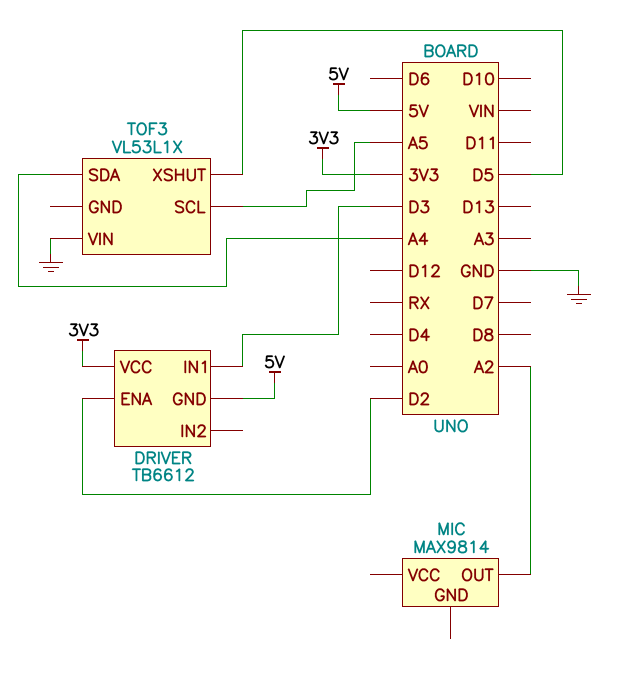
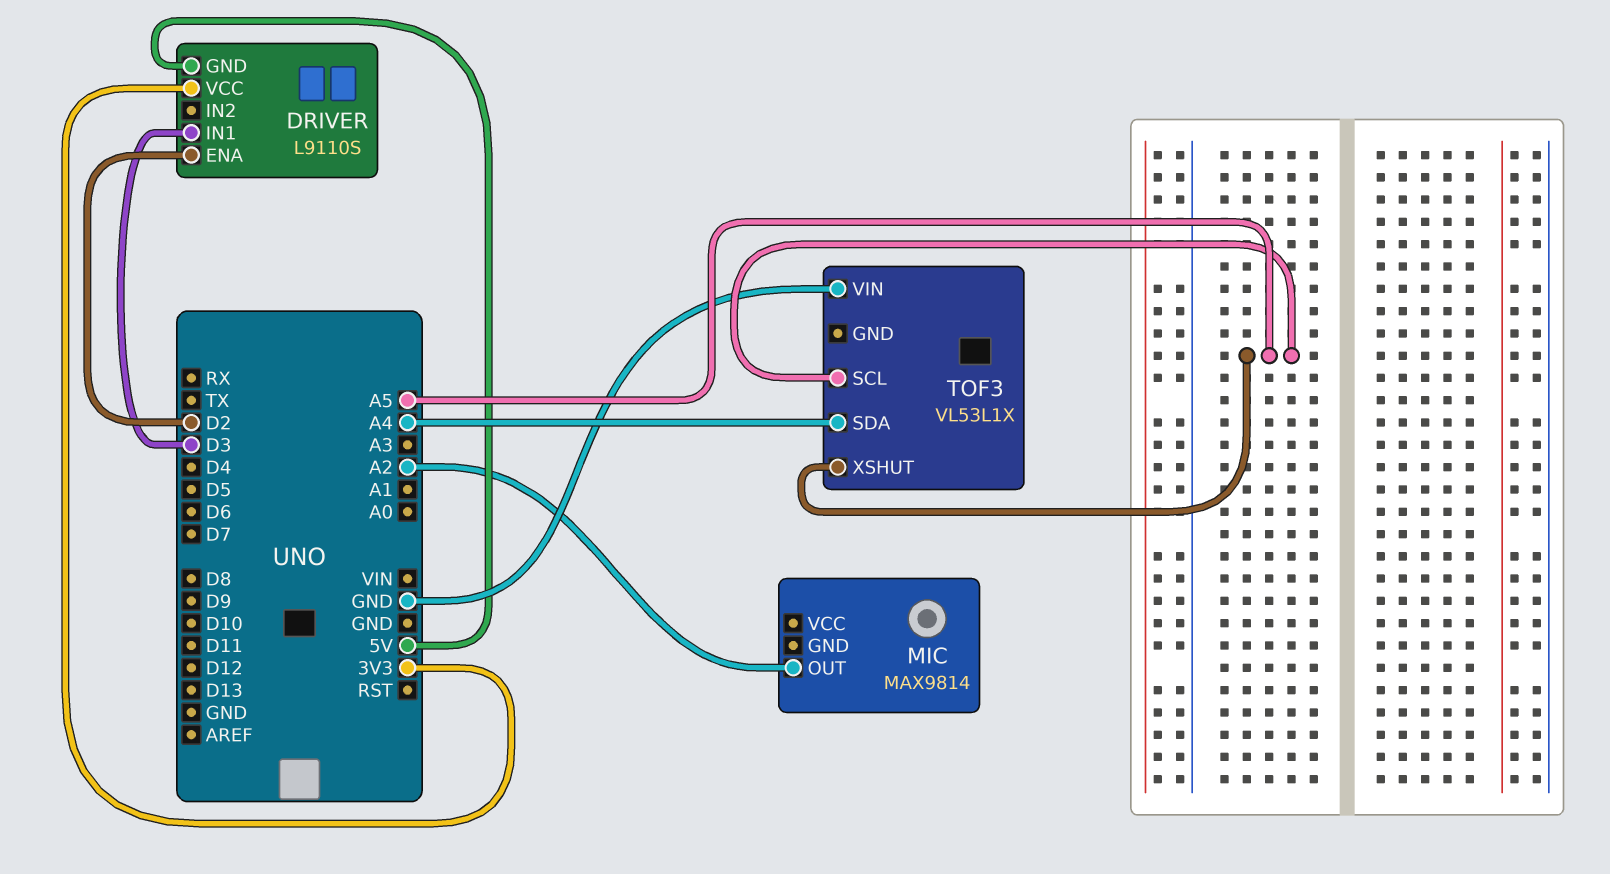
DRIVER: TB6612 -> L9110S
TOF3 pin XSHUT: D5 -> A5

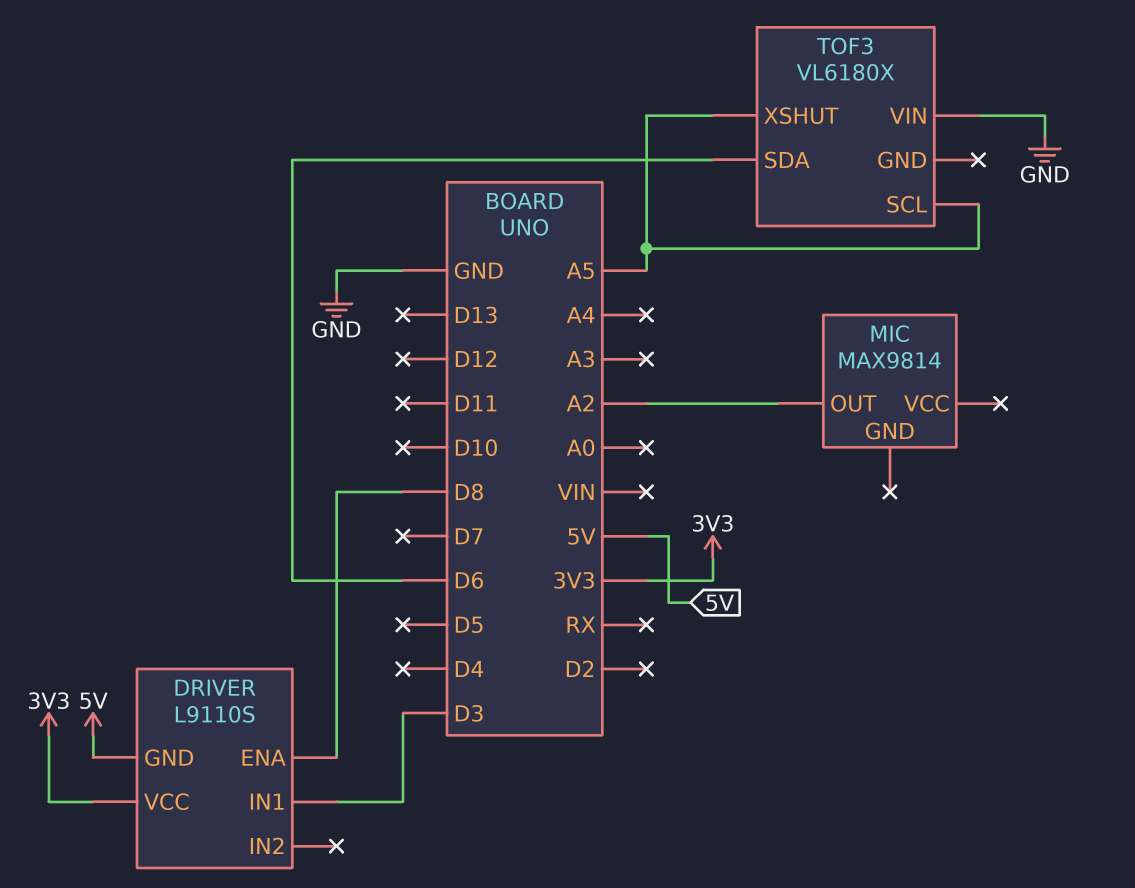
DRIVER pin ENA: D2 -> D8
TOF3: VL53L1X -> VL6180X
TOF3 pin SDA: A4 -> D6

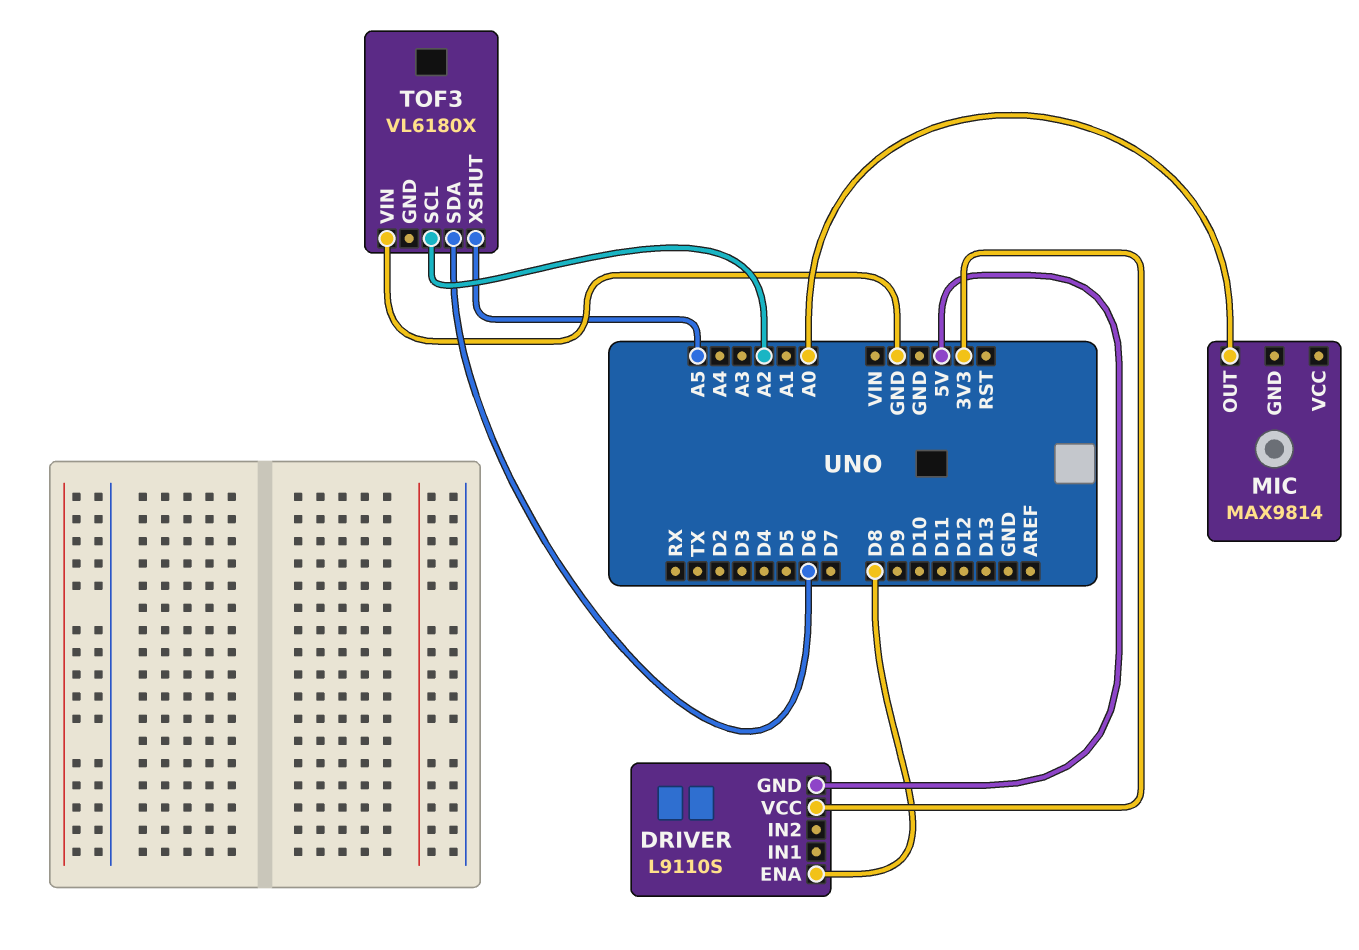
DRIVER pin IN1: D3 -> none
MIC pin OUT: A2 -> A0
TOF3 pin SCL: A5 -> A2

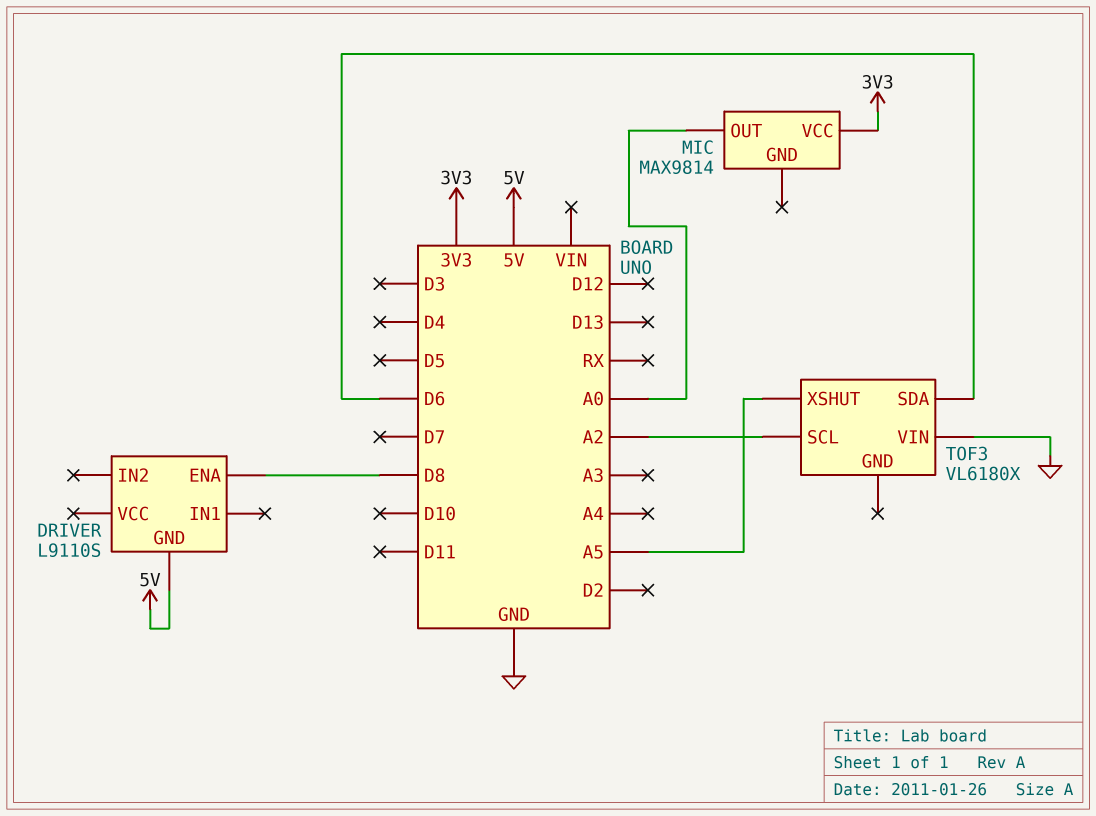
DRIVER pin VCC: 3V3 -> none
MIC pin VCC: none -> 3V3

